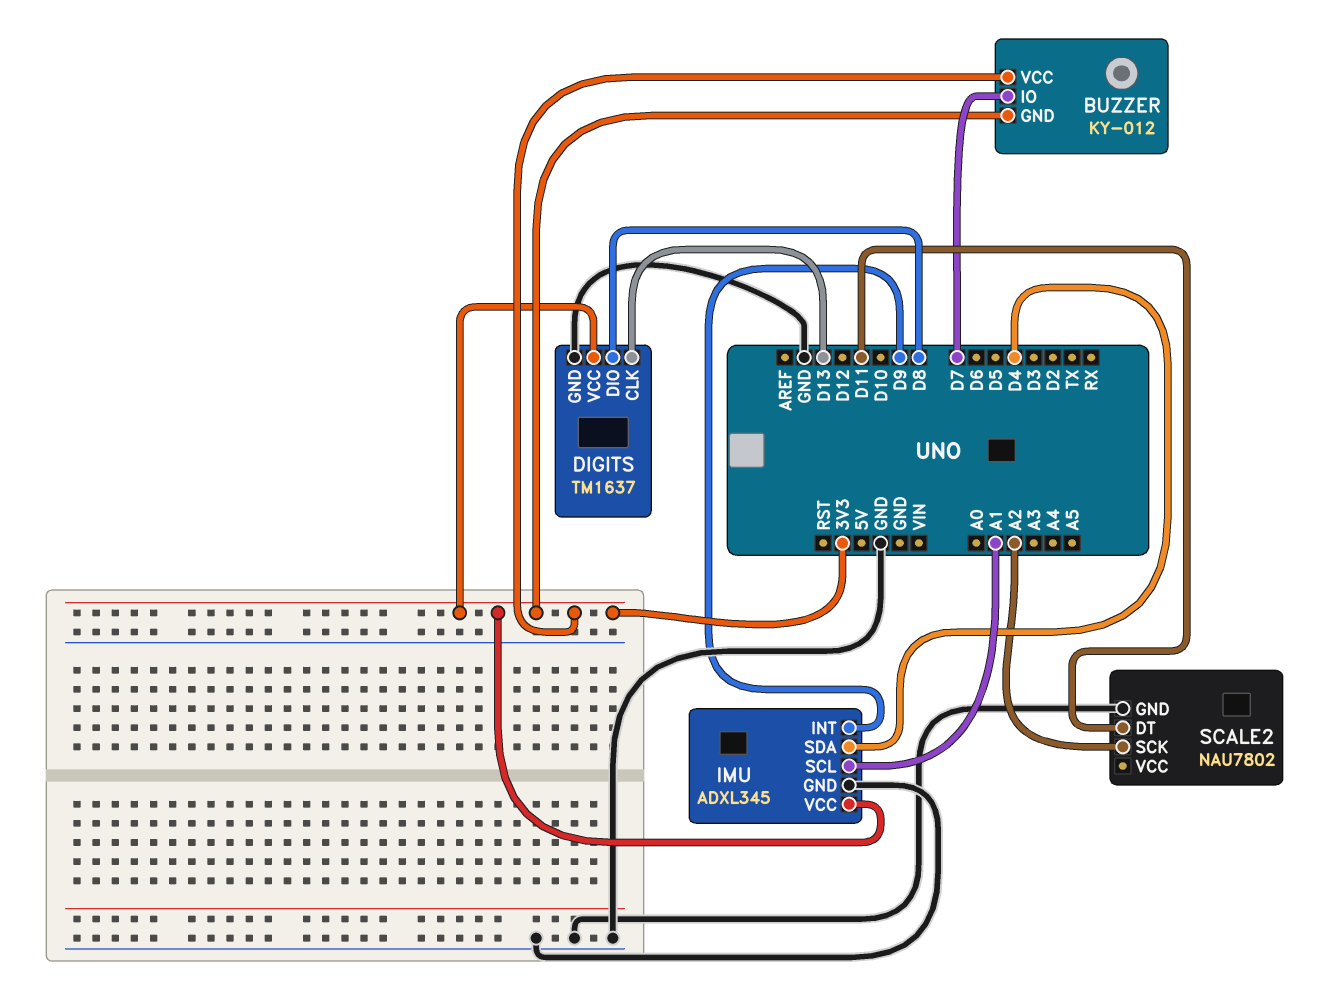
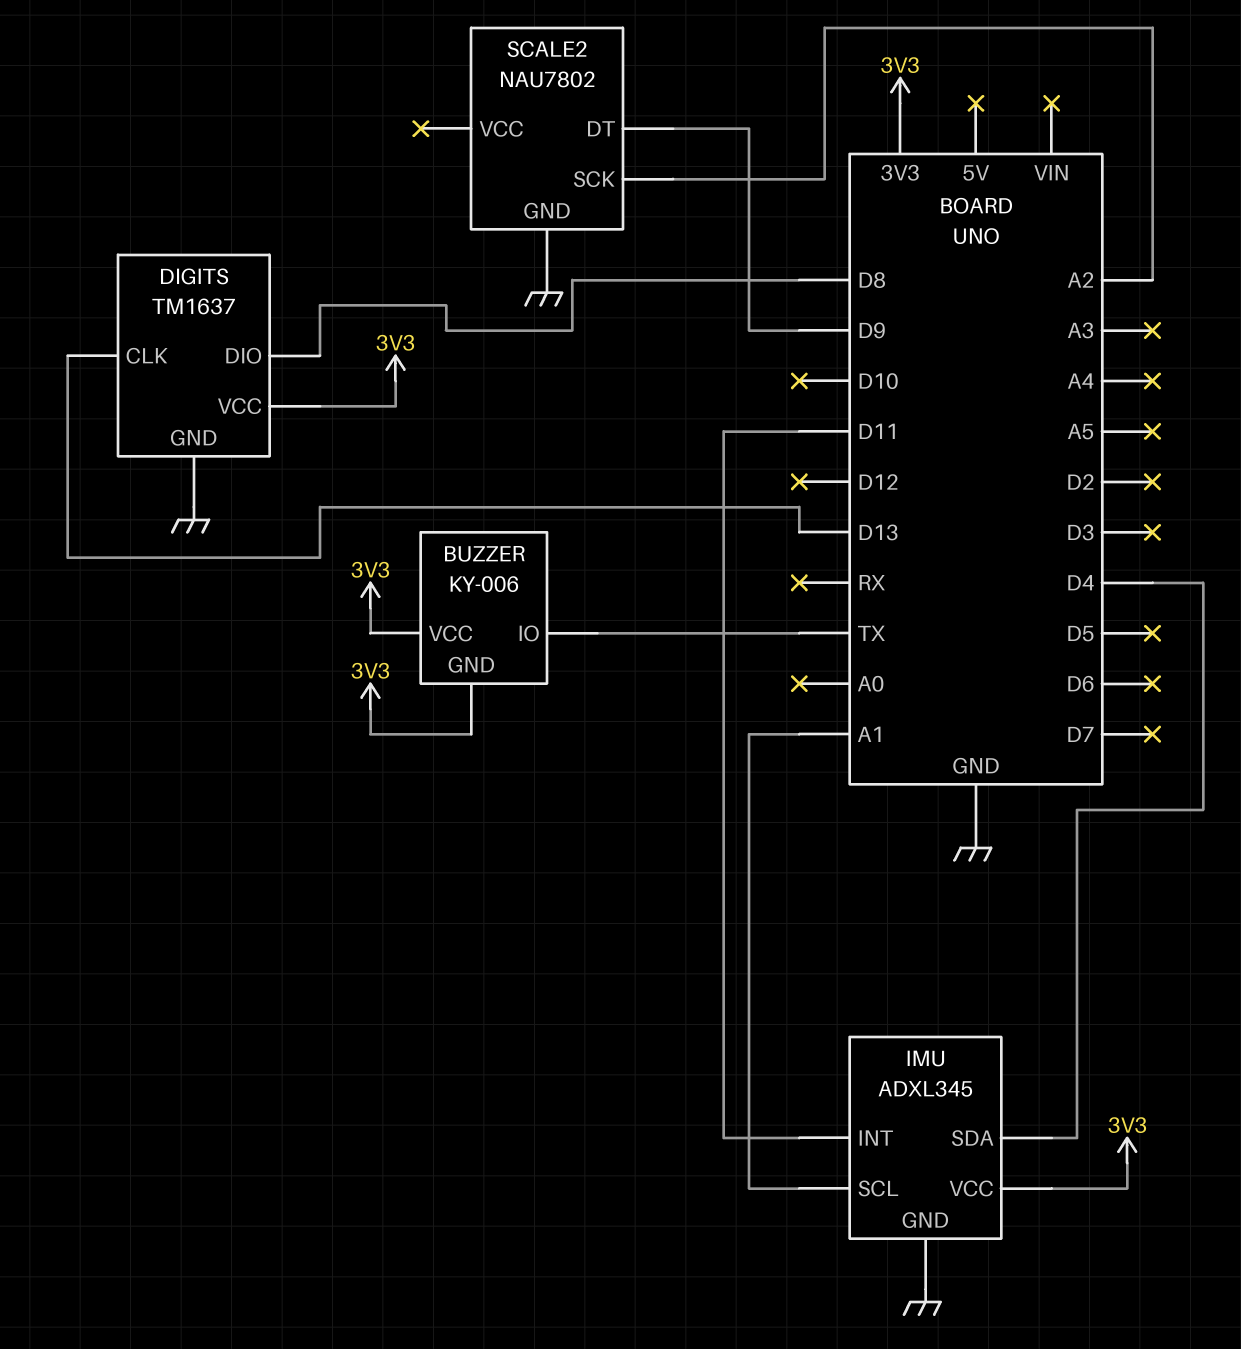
BUZZER: KY-012 -> KY-006
BUZZER pin IO: D7 -> TX
IMU pin INT: D9 -> D11
SCALE2 pin DT: D11 -> D9

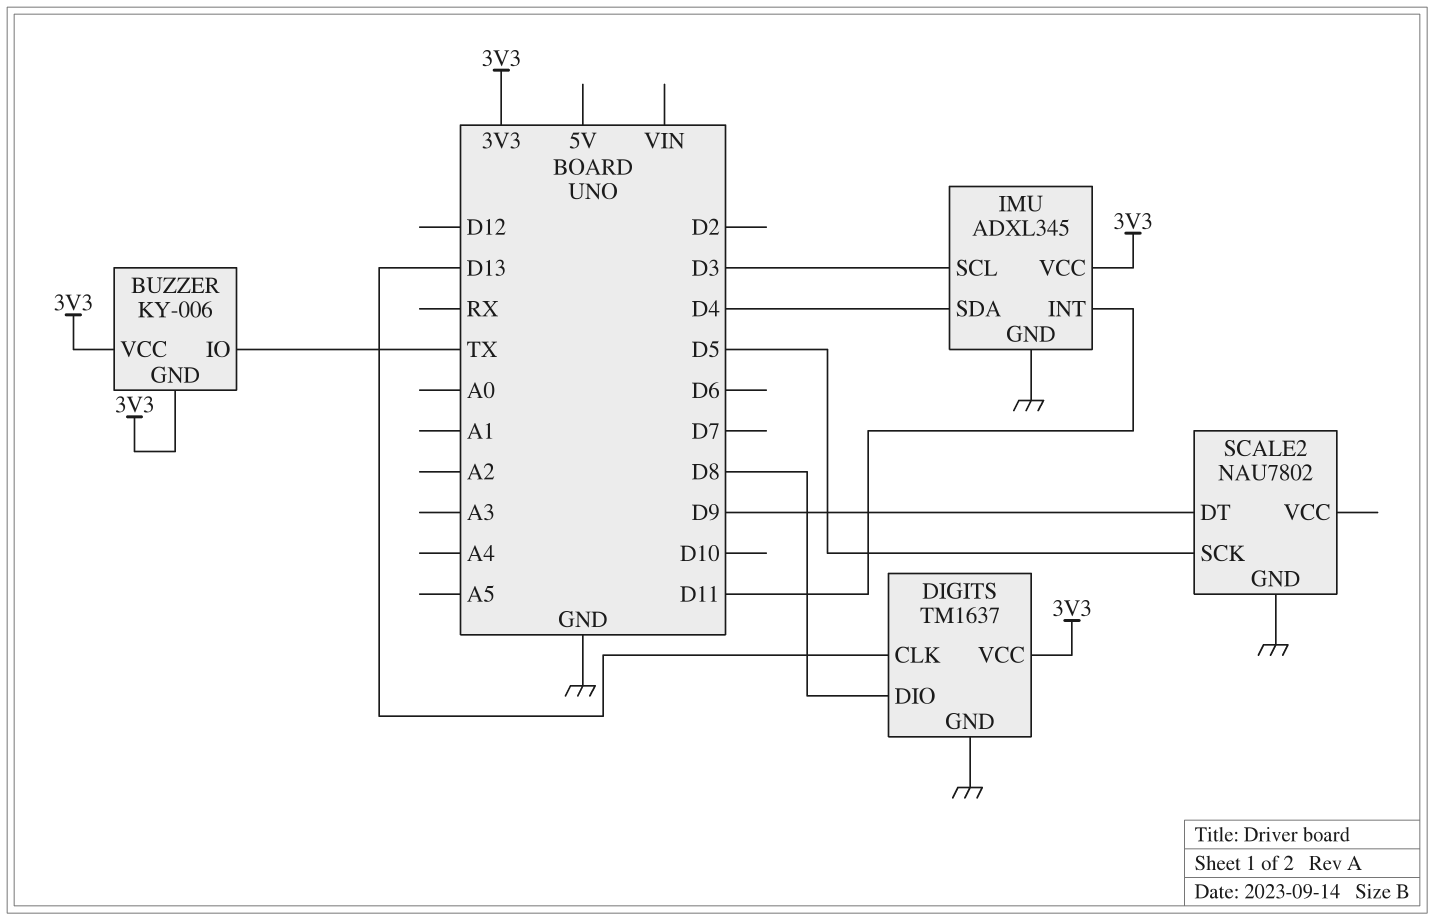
IMU pin SCL: A1 -> D3
SCALE2 pin SCK: A2 -> D5

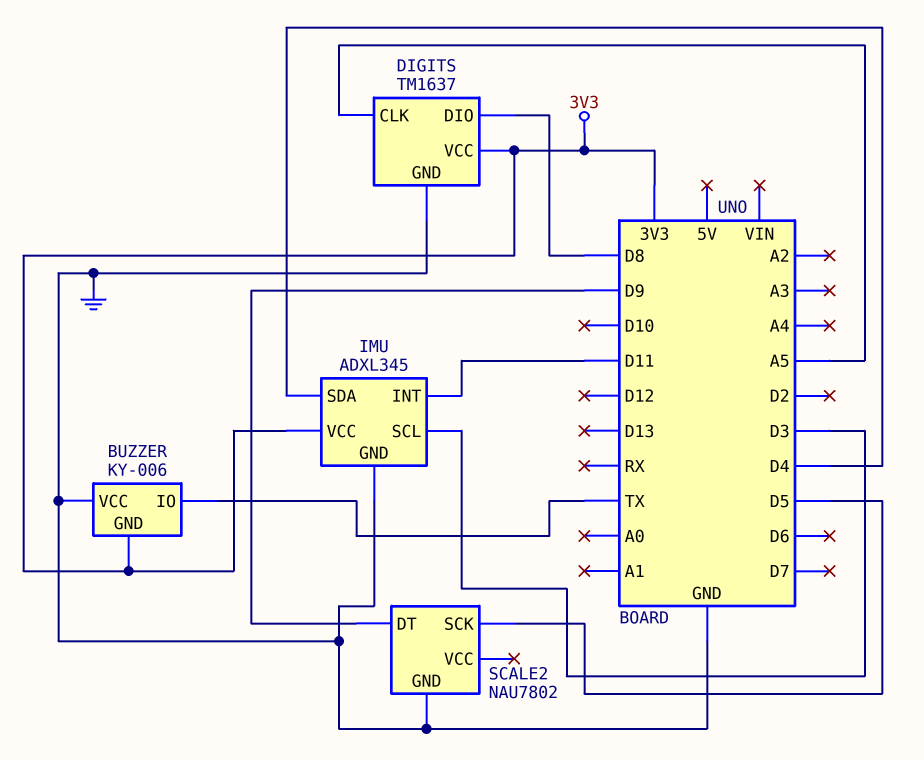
BUZZER pin VCC: 3V3 -> GND
DIGITS pin CLK: D13 -> A5

